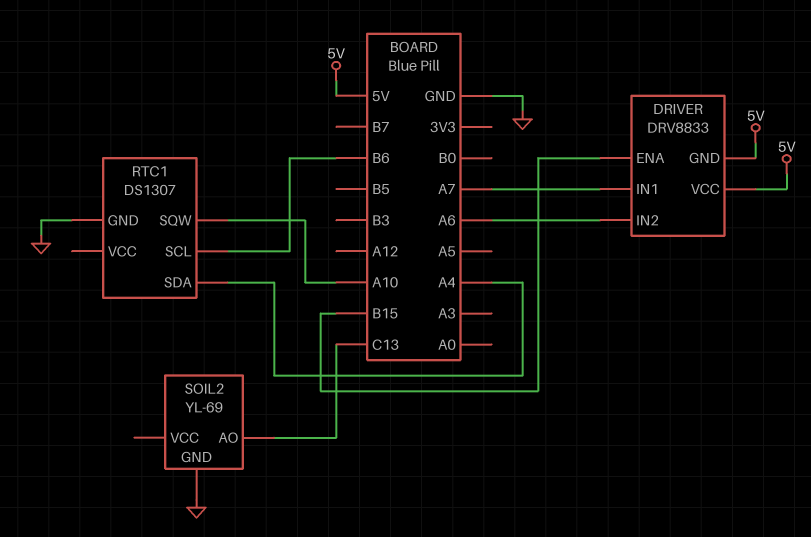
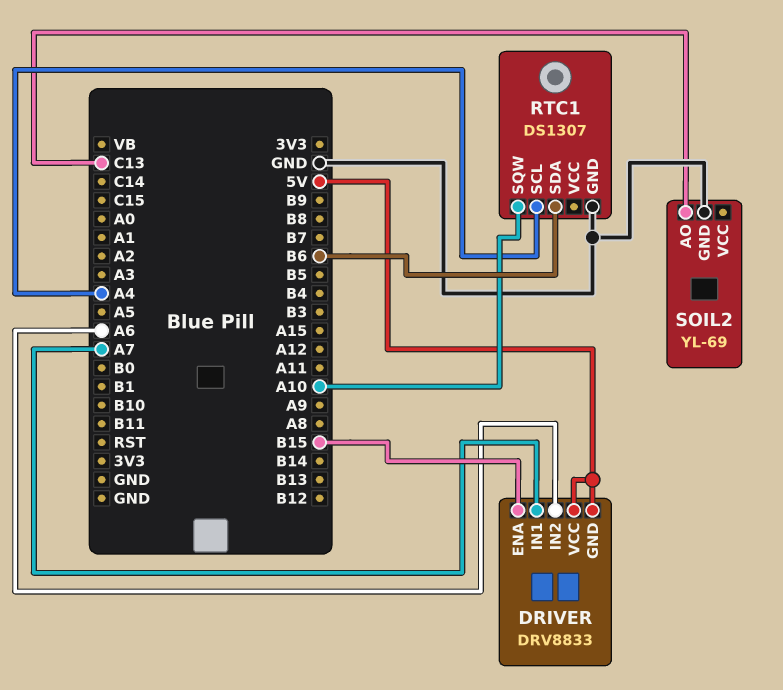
RTC1 pin SCL: B6 -> A4
RTC1 pin SDA: A4 -> B6

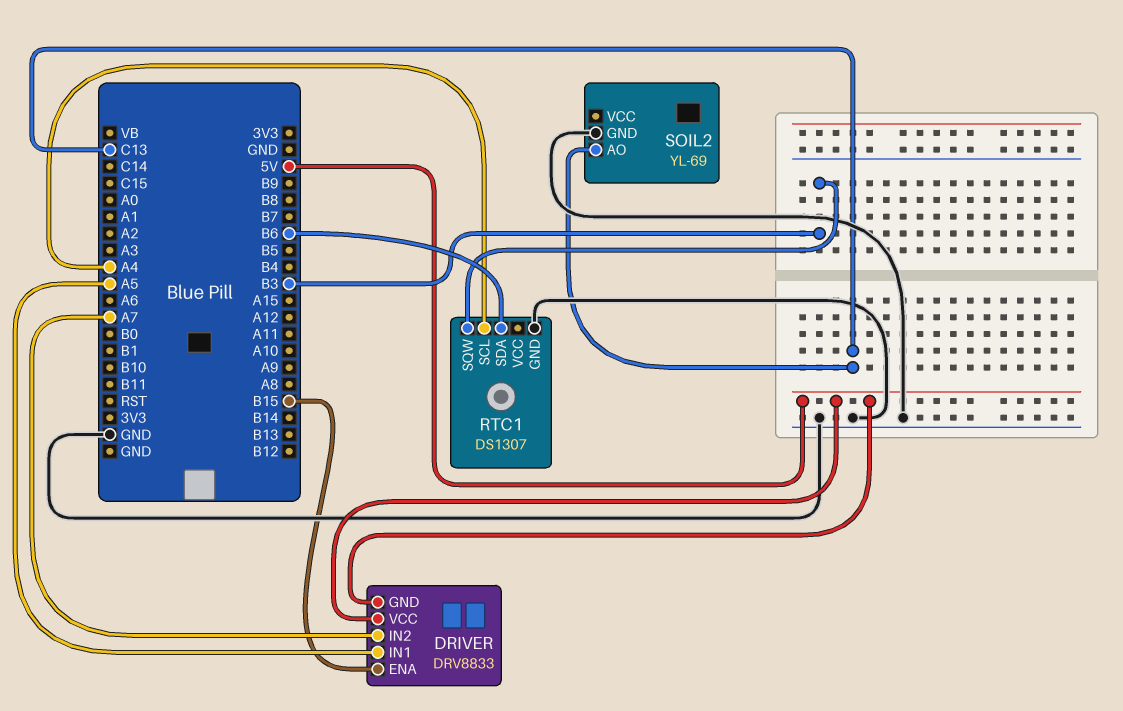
DRIVER pin IN1: A7 -> A5
DRIVER pin IN2: A6 -> A7
RTC1 pin SQW: A10 -> B3

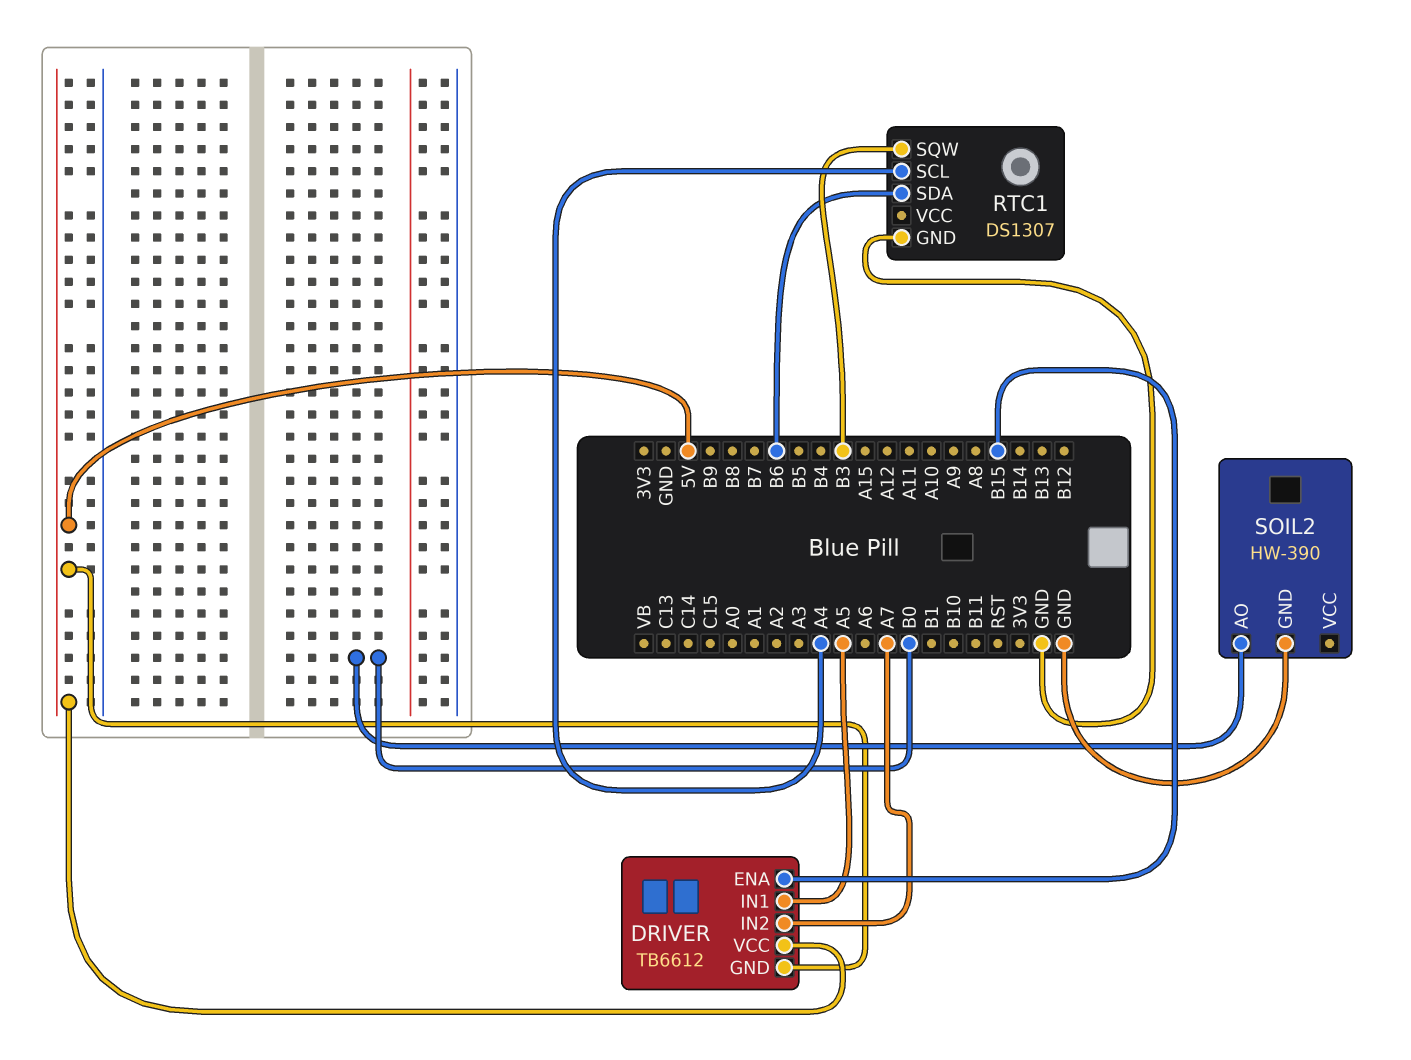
DRIVER: DRV8833 -> TB6612
SOIL2: YL-69 -> HW-390
SOIL2 pin AO: C13 -> B0

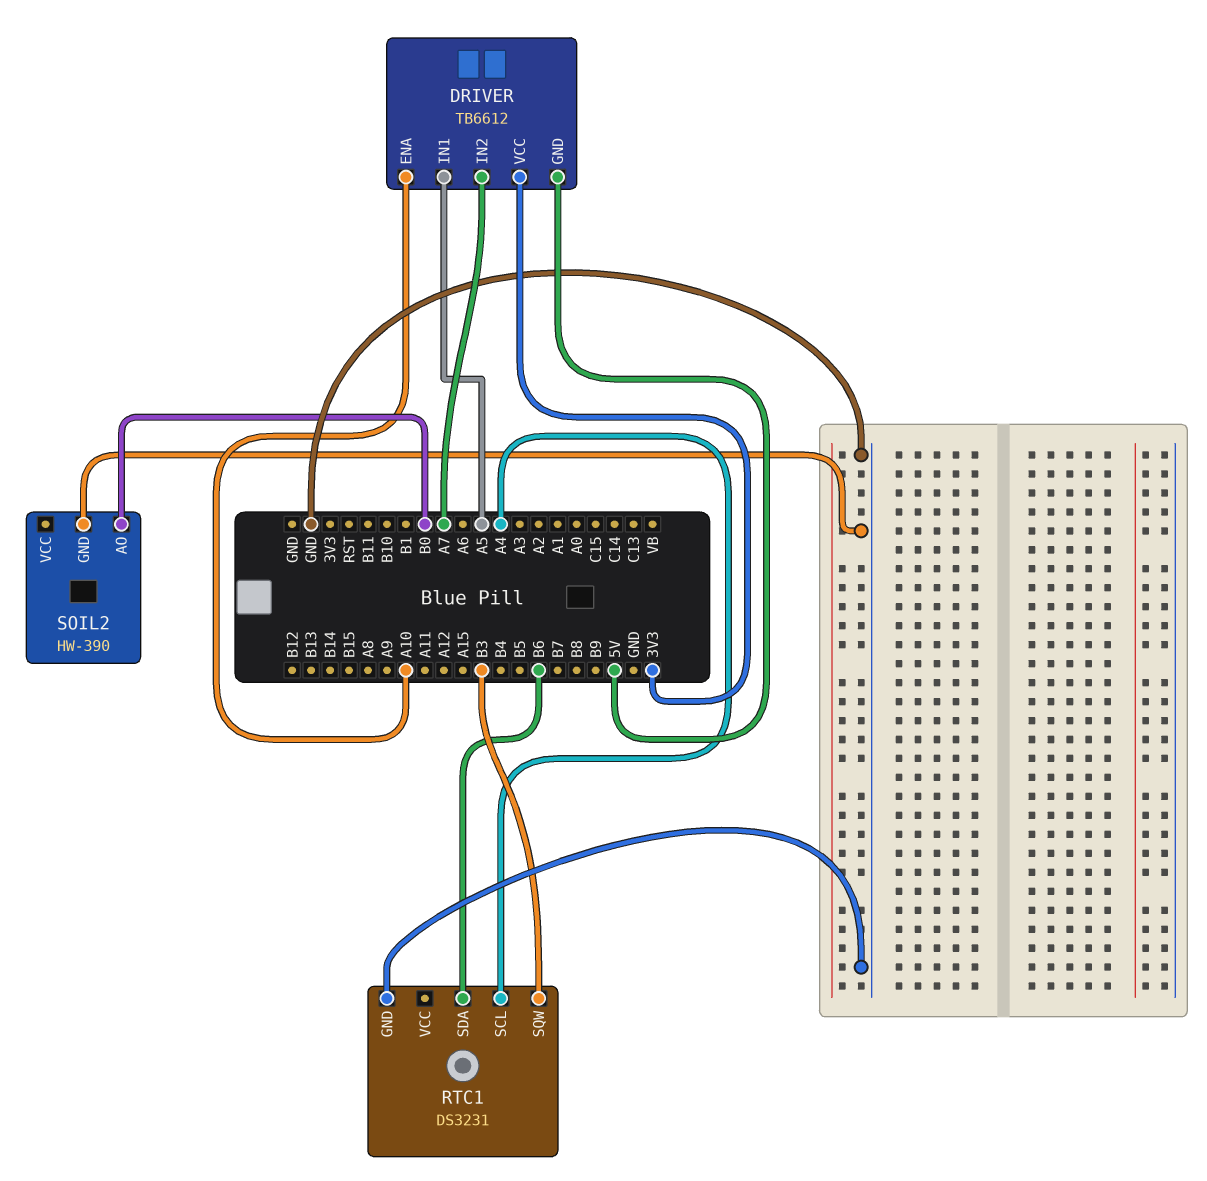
DRIVER pin ENA: B15 -> A10
DRIVER pin VCC: 5V -> 3V3
RTC1: DS1307 -> DS3231

